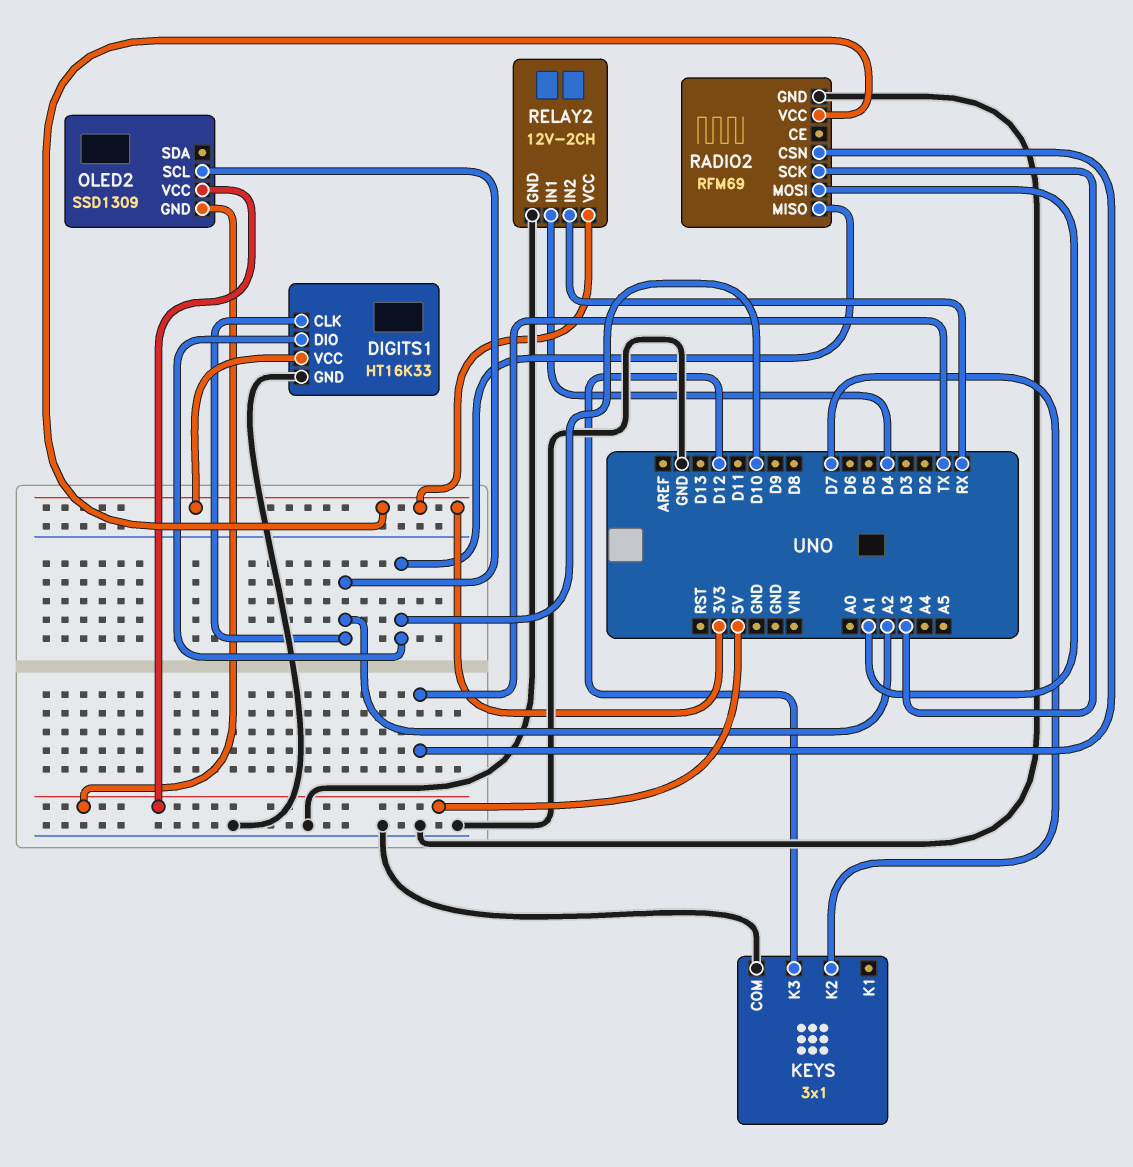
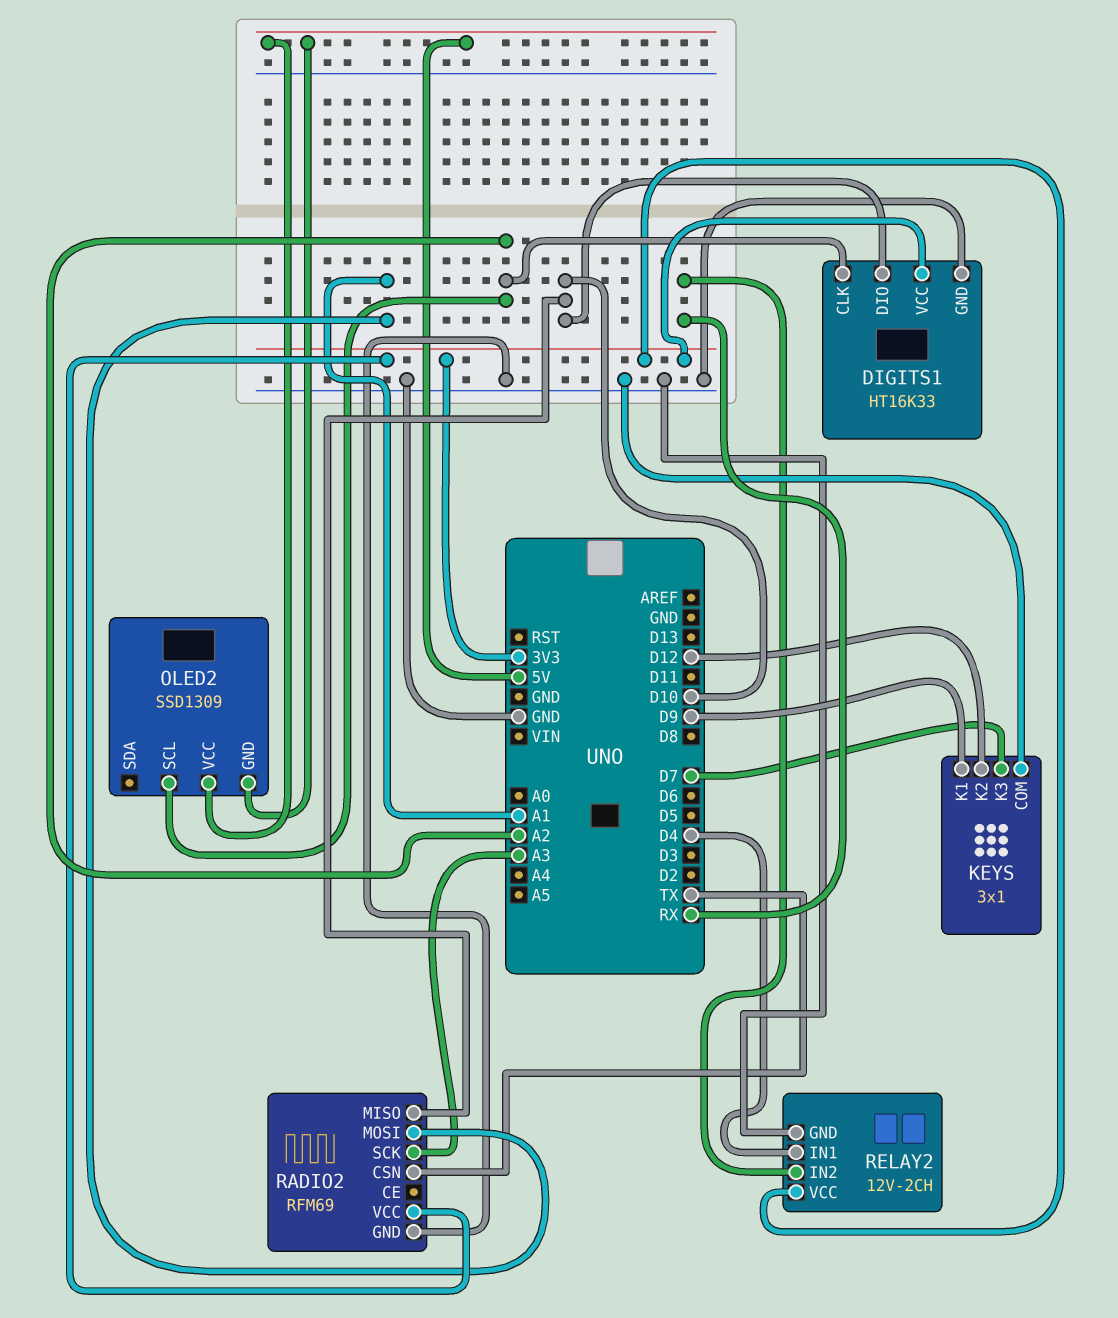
KEYS pin K1: none -> D9
KEYS pin K2: D7 -> D12
KEYS pin K3: D12 -> D7

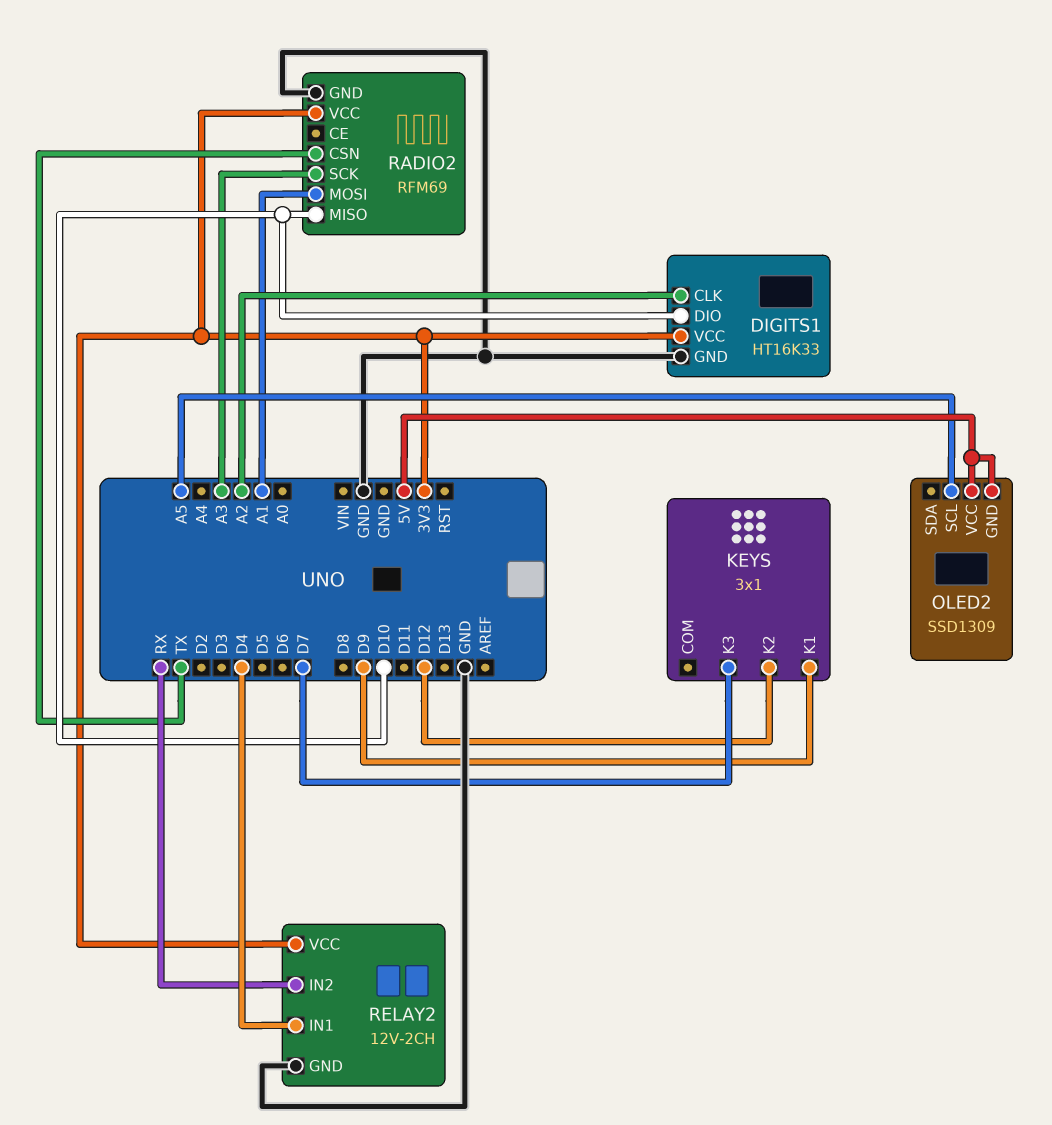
KEYS pin COM: GND -> none
OLED2 pin SCL: A2 -> A5

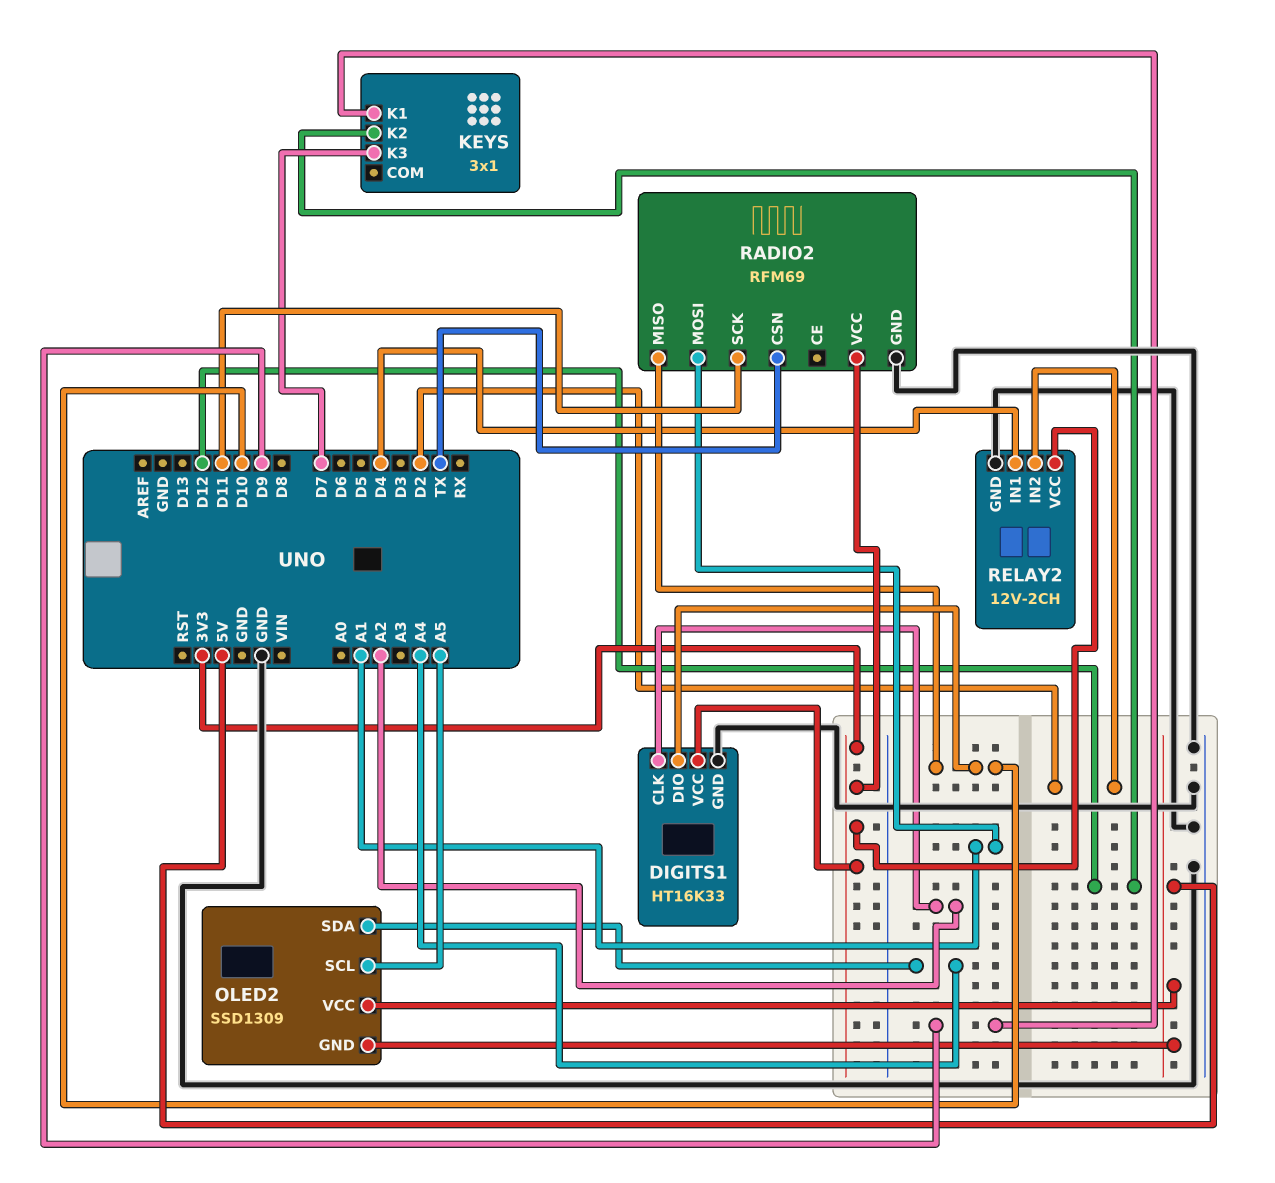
OLED2 pin SDA: none -> A4
RADIO2 pin SCK: A3 -> D11
RELAY2 pin IN2: RX -> D2

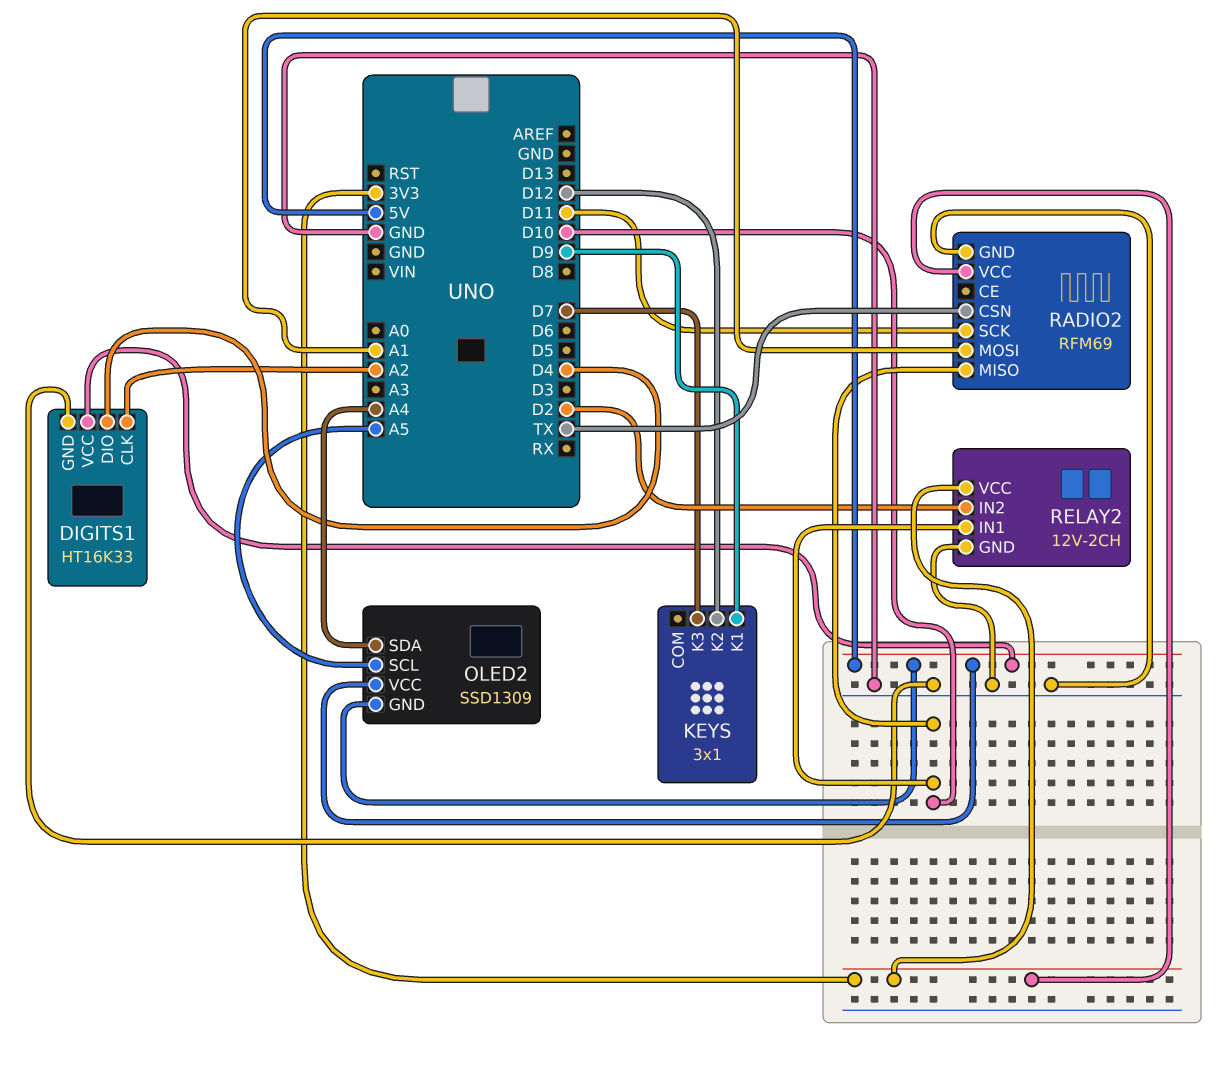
DIGITS1 pin DIO: D10 -> D4
DIGITS1 pin VCC: 3V3 -> 5V
RELAY2 pin IN1: D4 -> D10

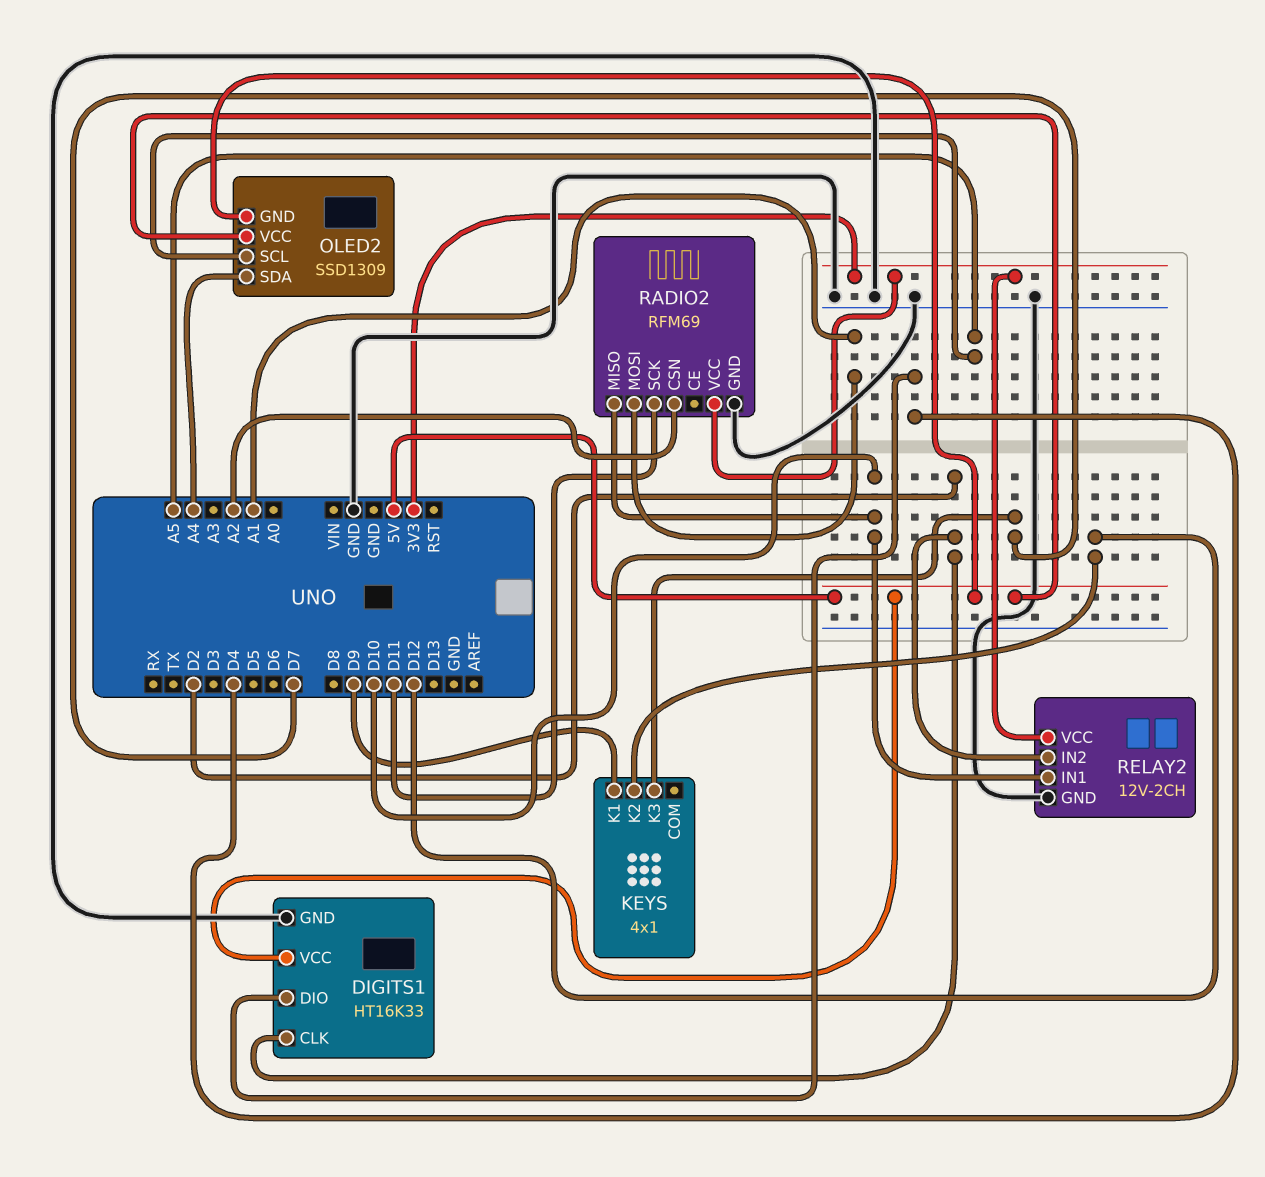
DIGITS1 pin CLK: A2 -> D2
KEYS: 3x1 -> 4x1
RADIO2 pin CSN: TX -> A2

